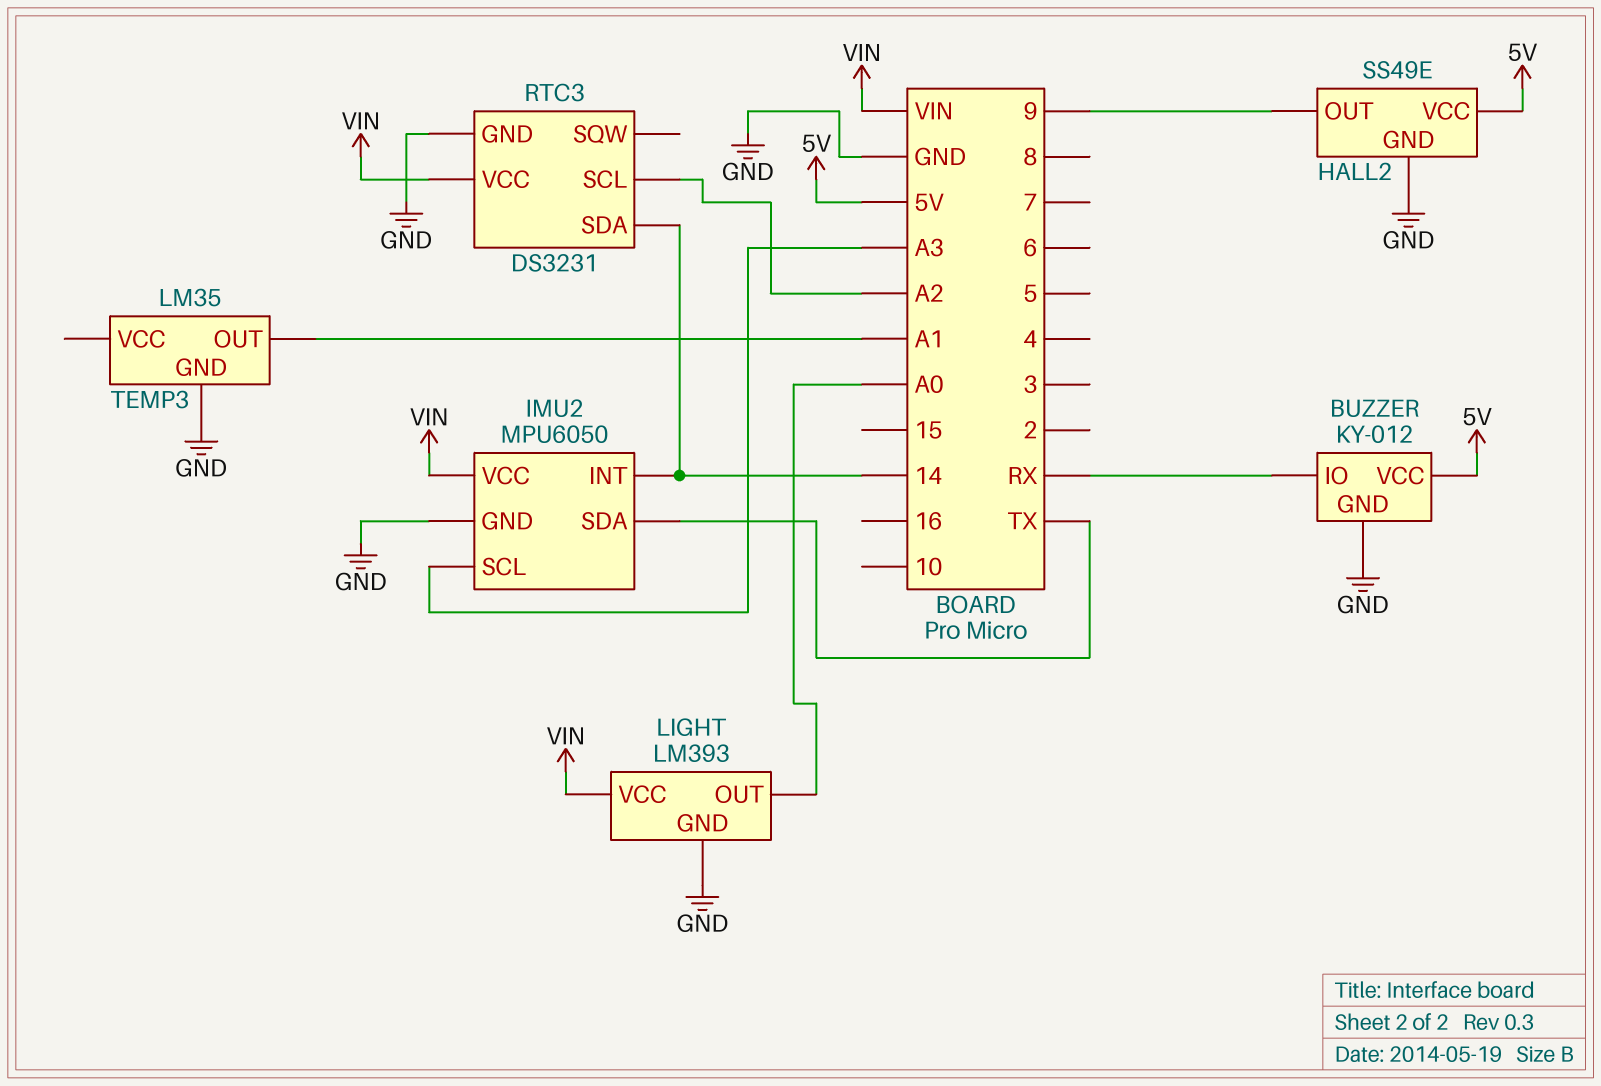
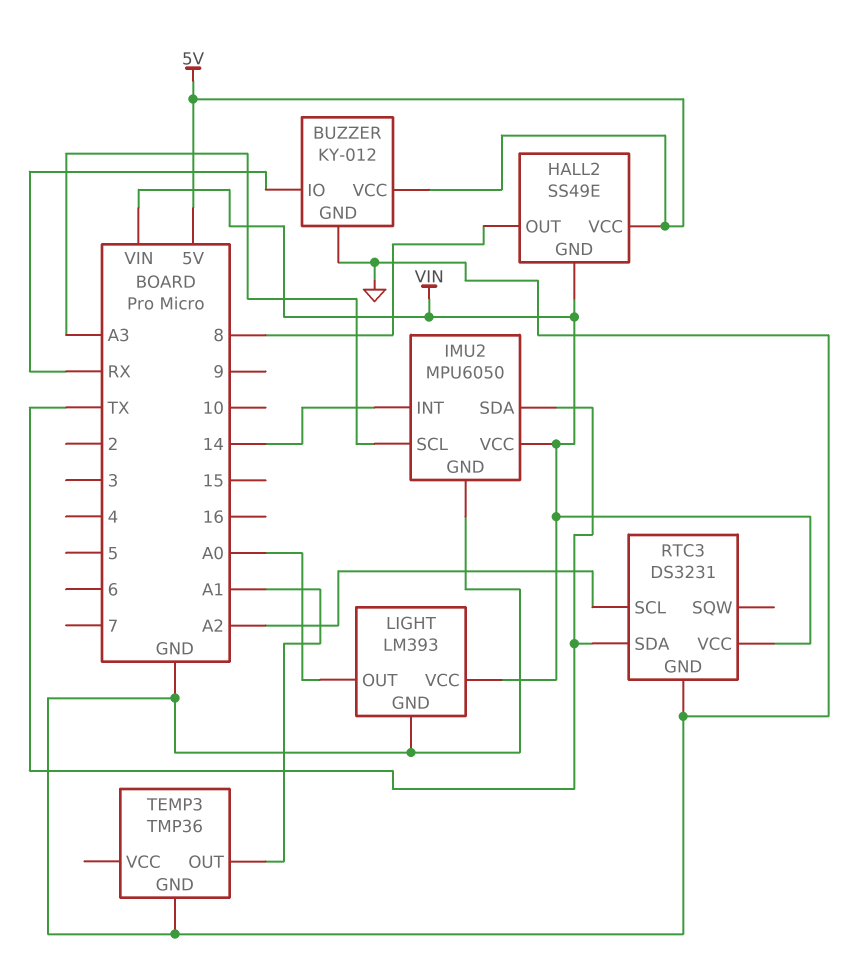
HALL2 pin GND: GND -> VIN
HALL2 pin OUT: 9 -> 8
RTC3 pin SDA: 14 -> TX
TEMP3: LM35 -> TMP36

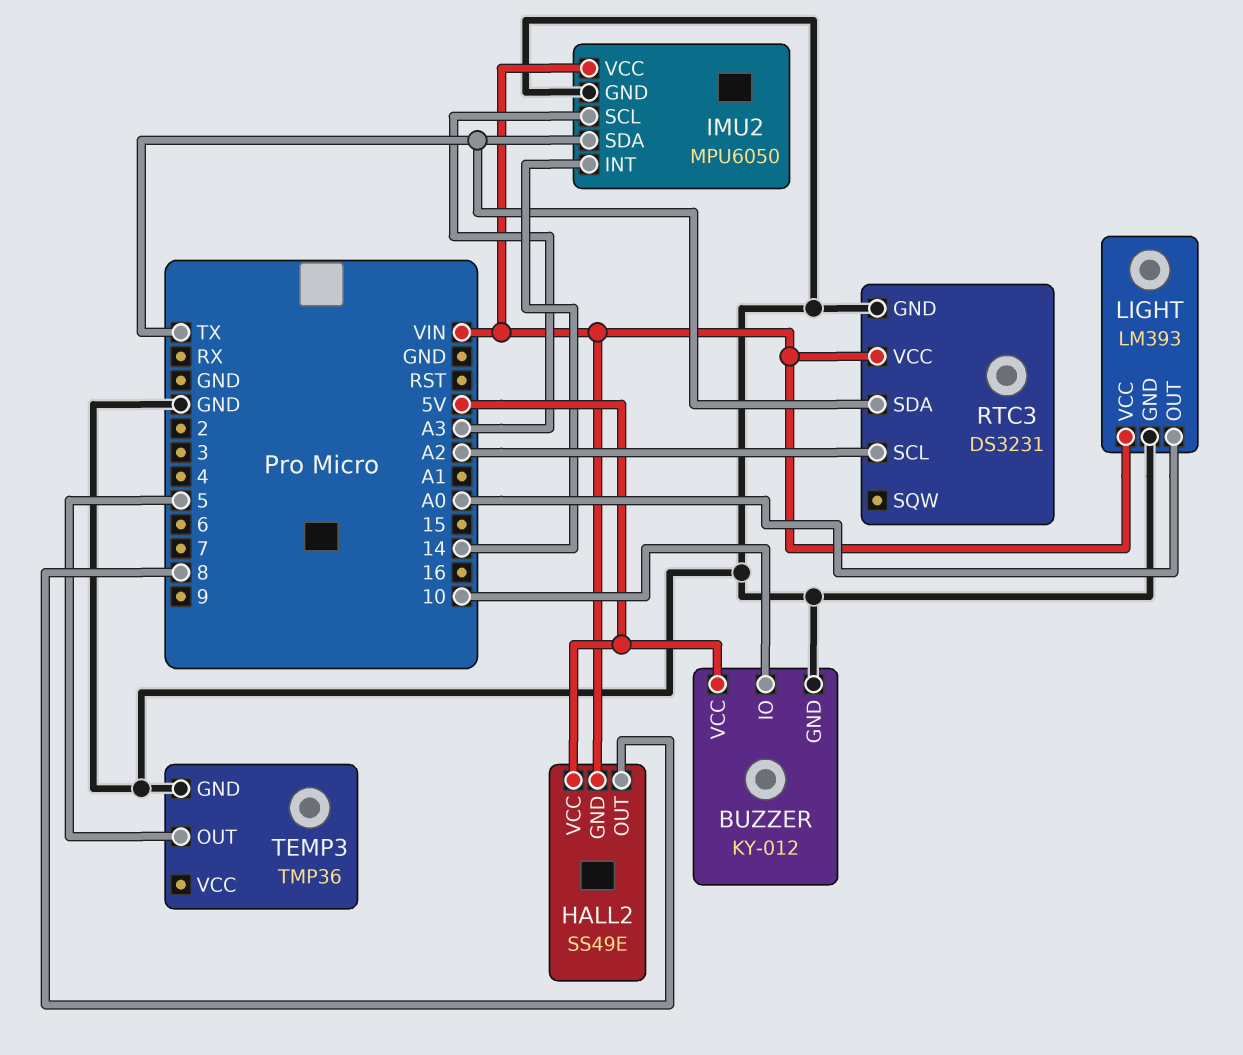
BUZZER pin IO: RX -> 10
TEMP3 pin OUT: A1 -> 5

